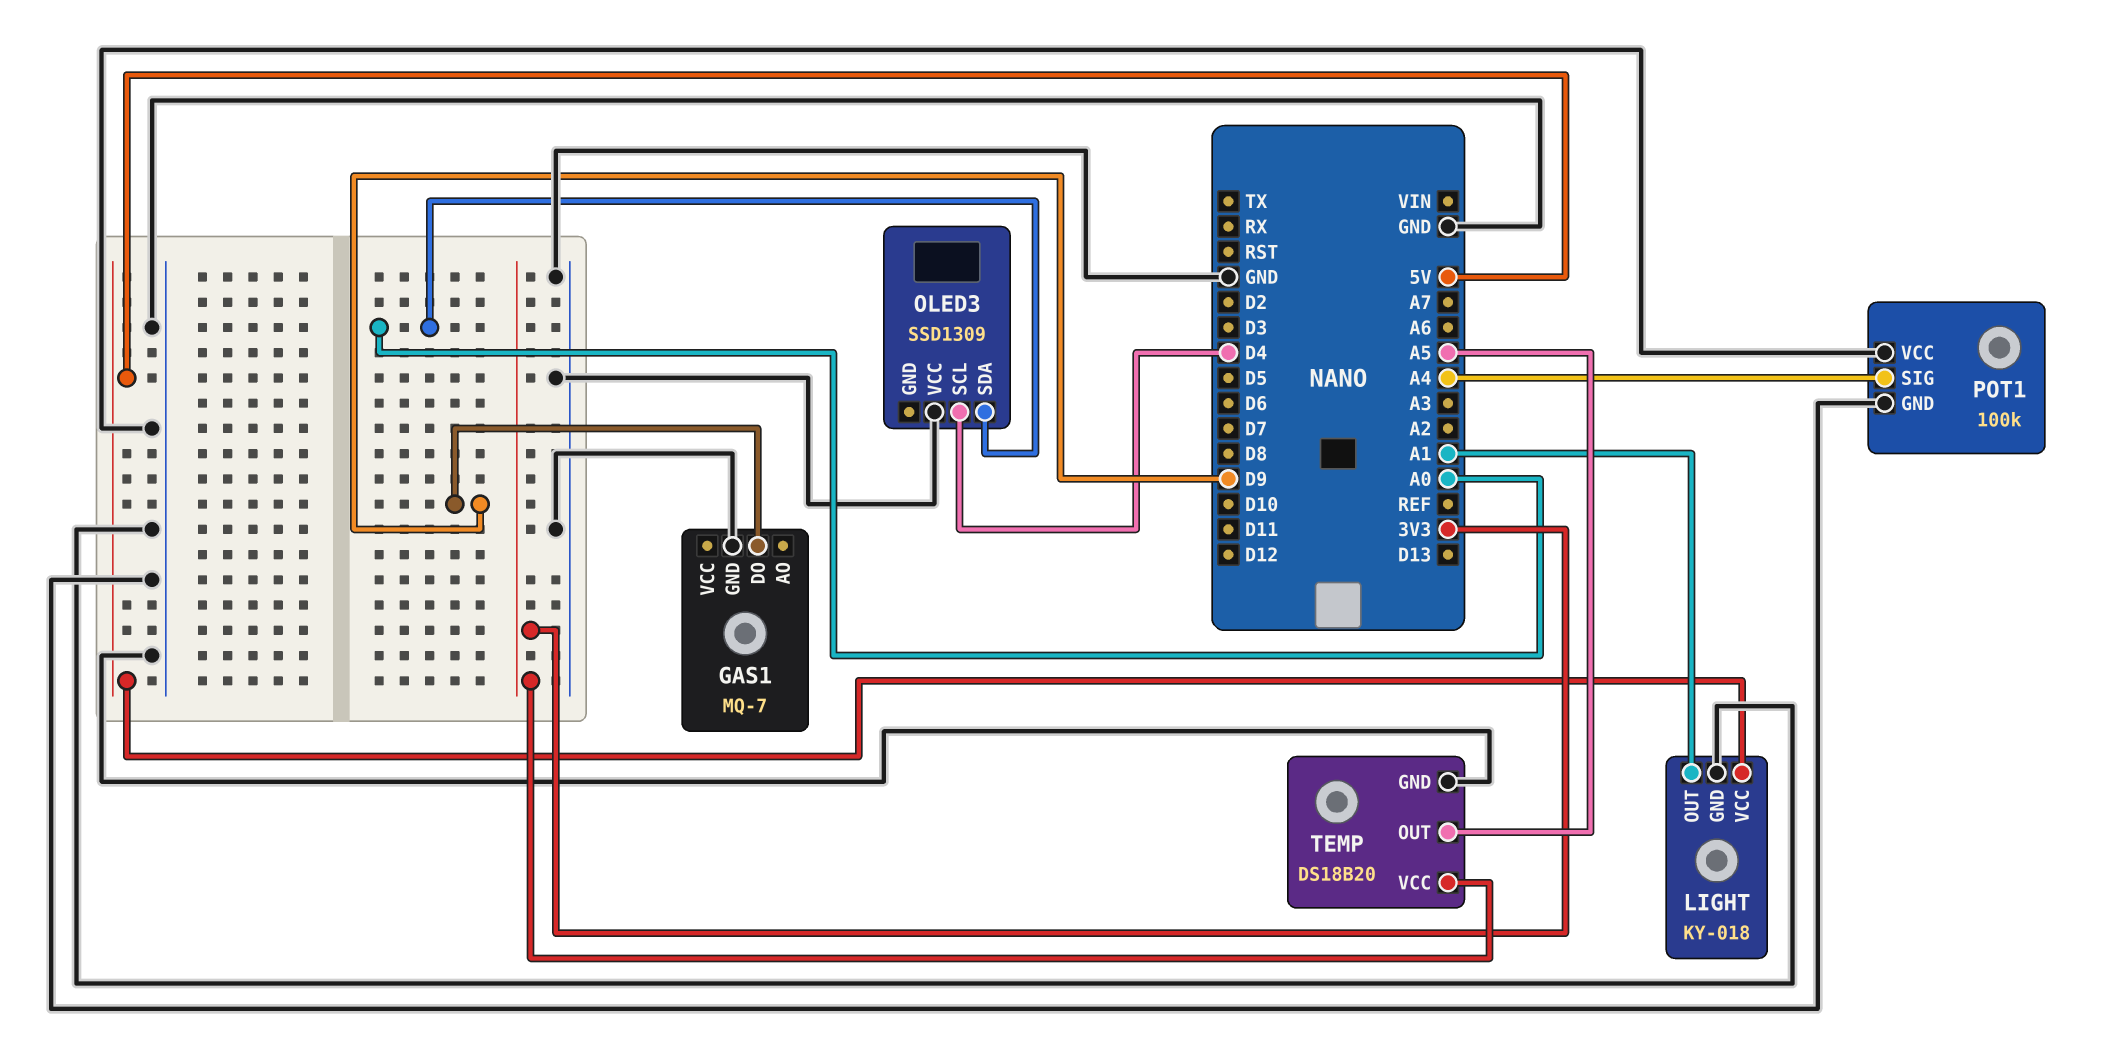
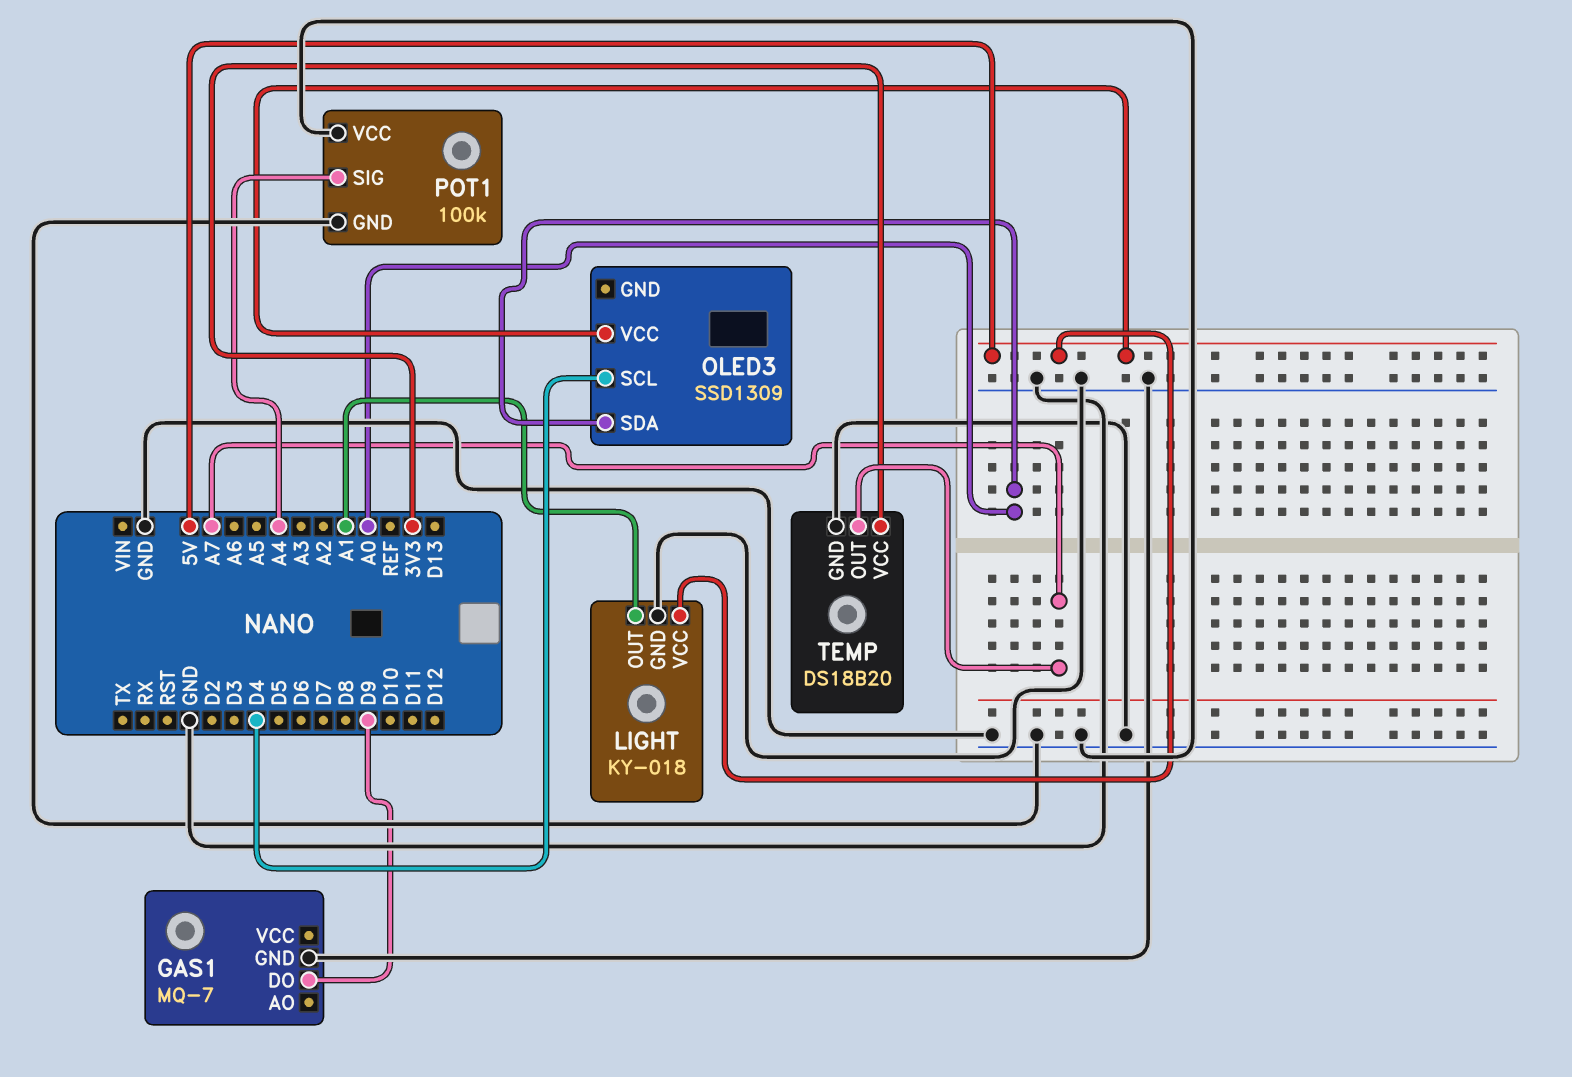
OLED3 pin VCC: GND -> 5V
TEMP pin OUT: A5 -> A7

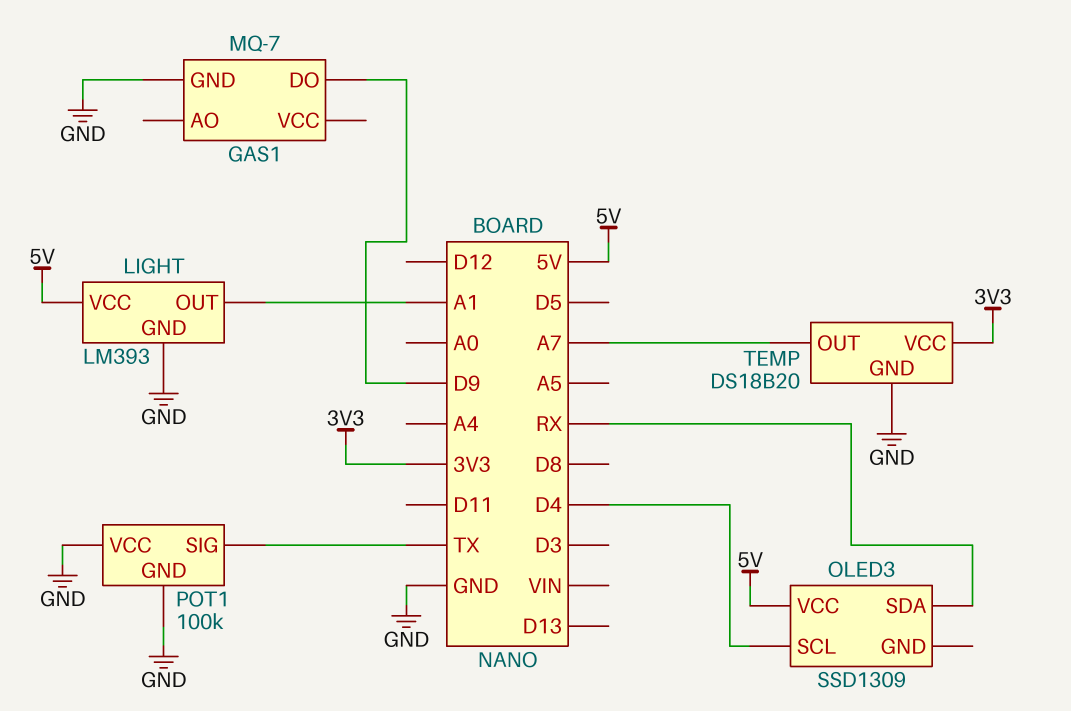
LIGHT: KY-018 -> LM393
OLED3 pin SDA: A0 -> RX
POT1 pin SIG: A4 -> TX

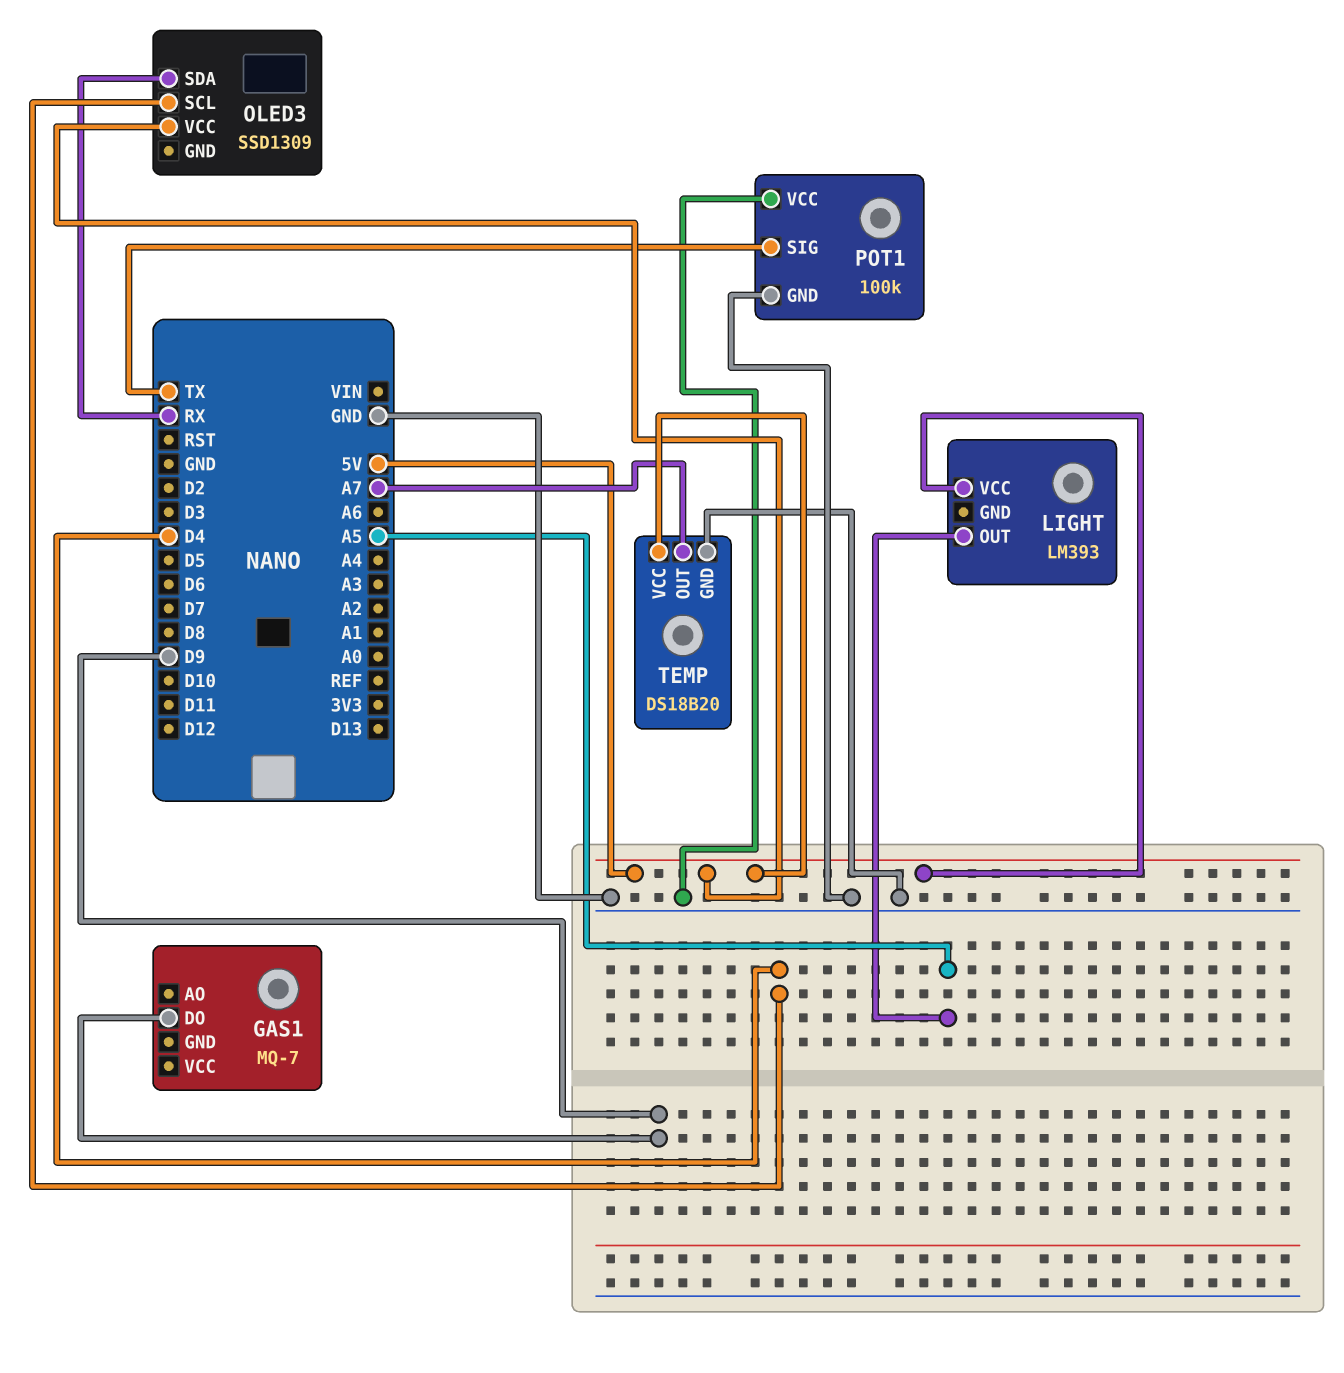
GAS1 pin GND: GND -> none
LIGHT pin GND: GND -> none
LIGHT pin OUT: A1 -> A5
TEMP pin VCC: 3V3 -> 5V

